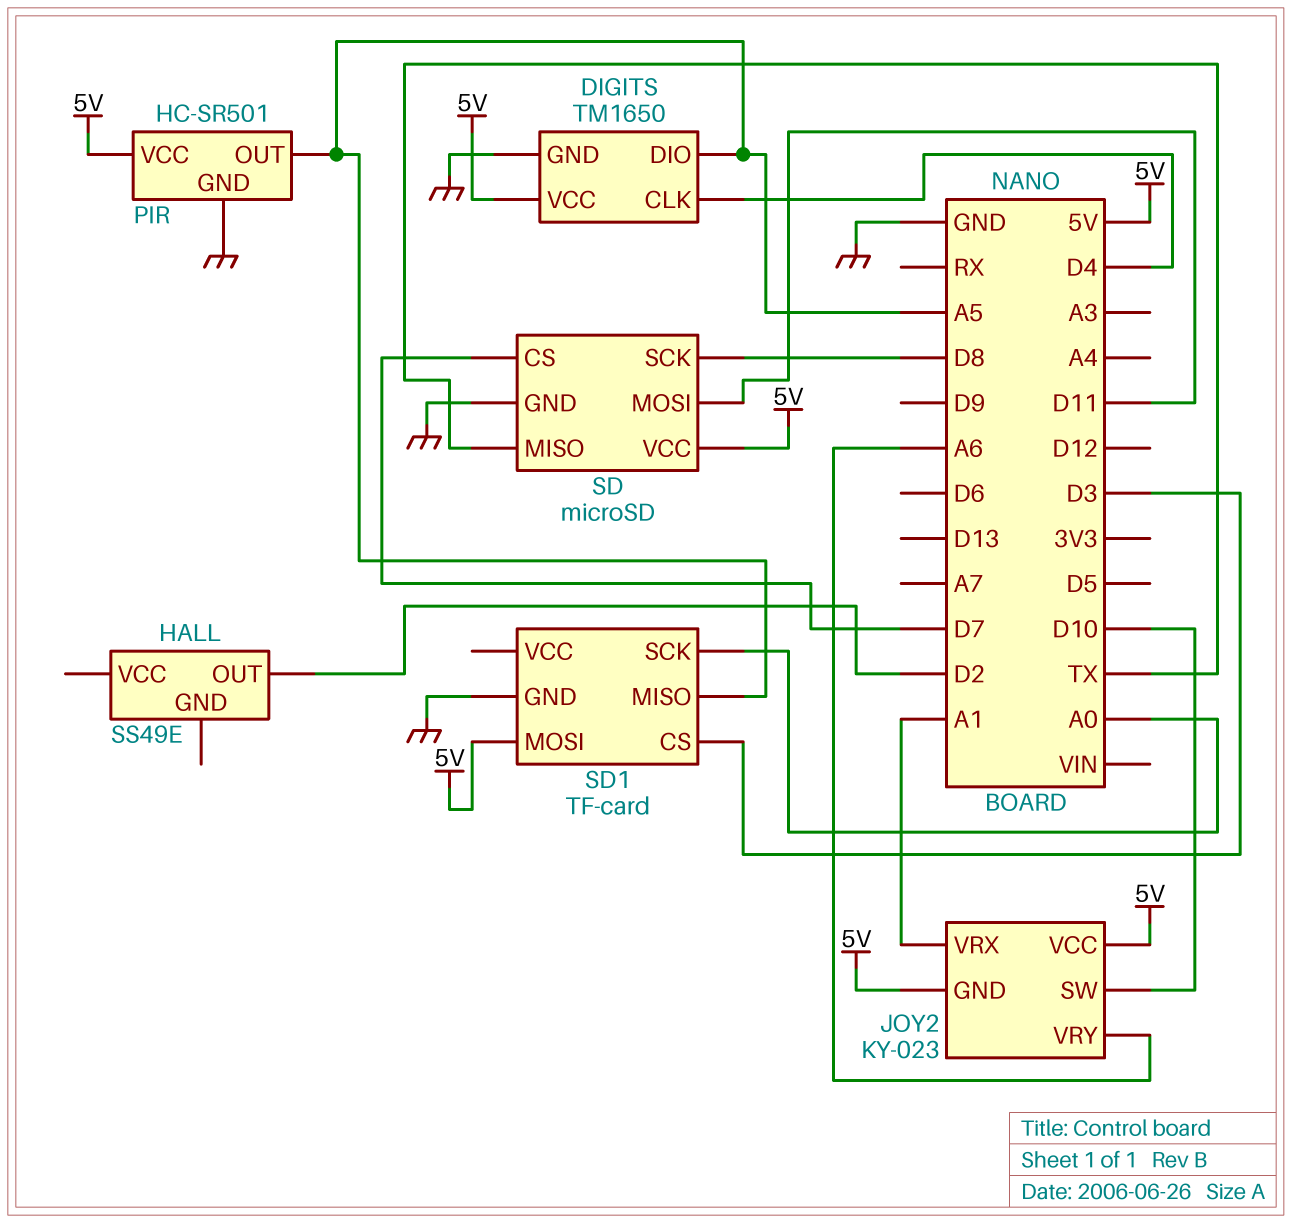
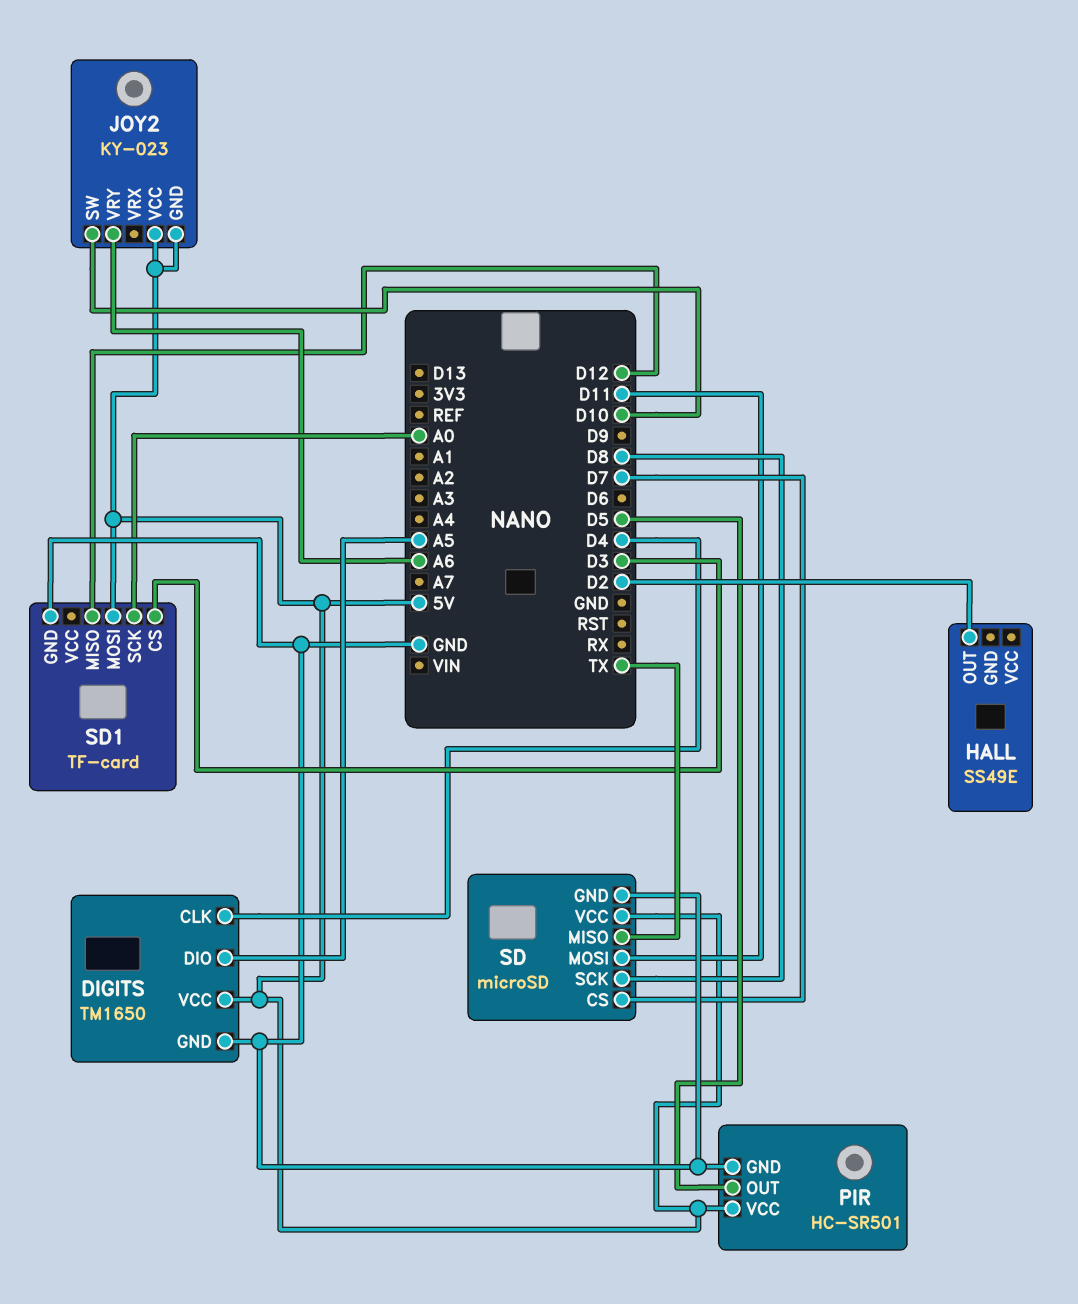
JOY2 pin VRX: A1 -> none
PIR pin OUT: A5 -> D5
SD1 pin MISO: A5 -> D12

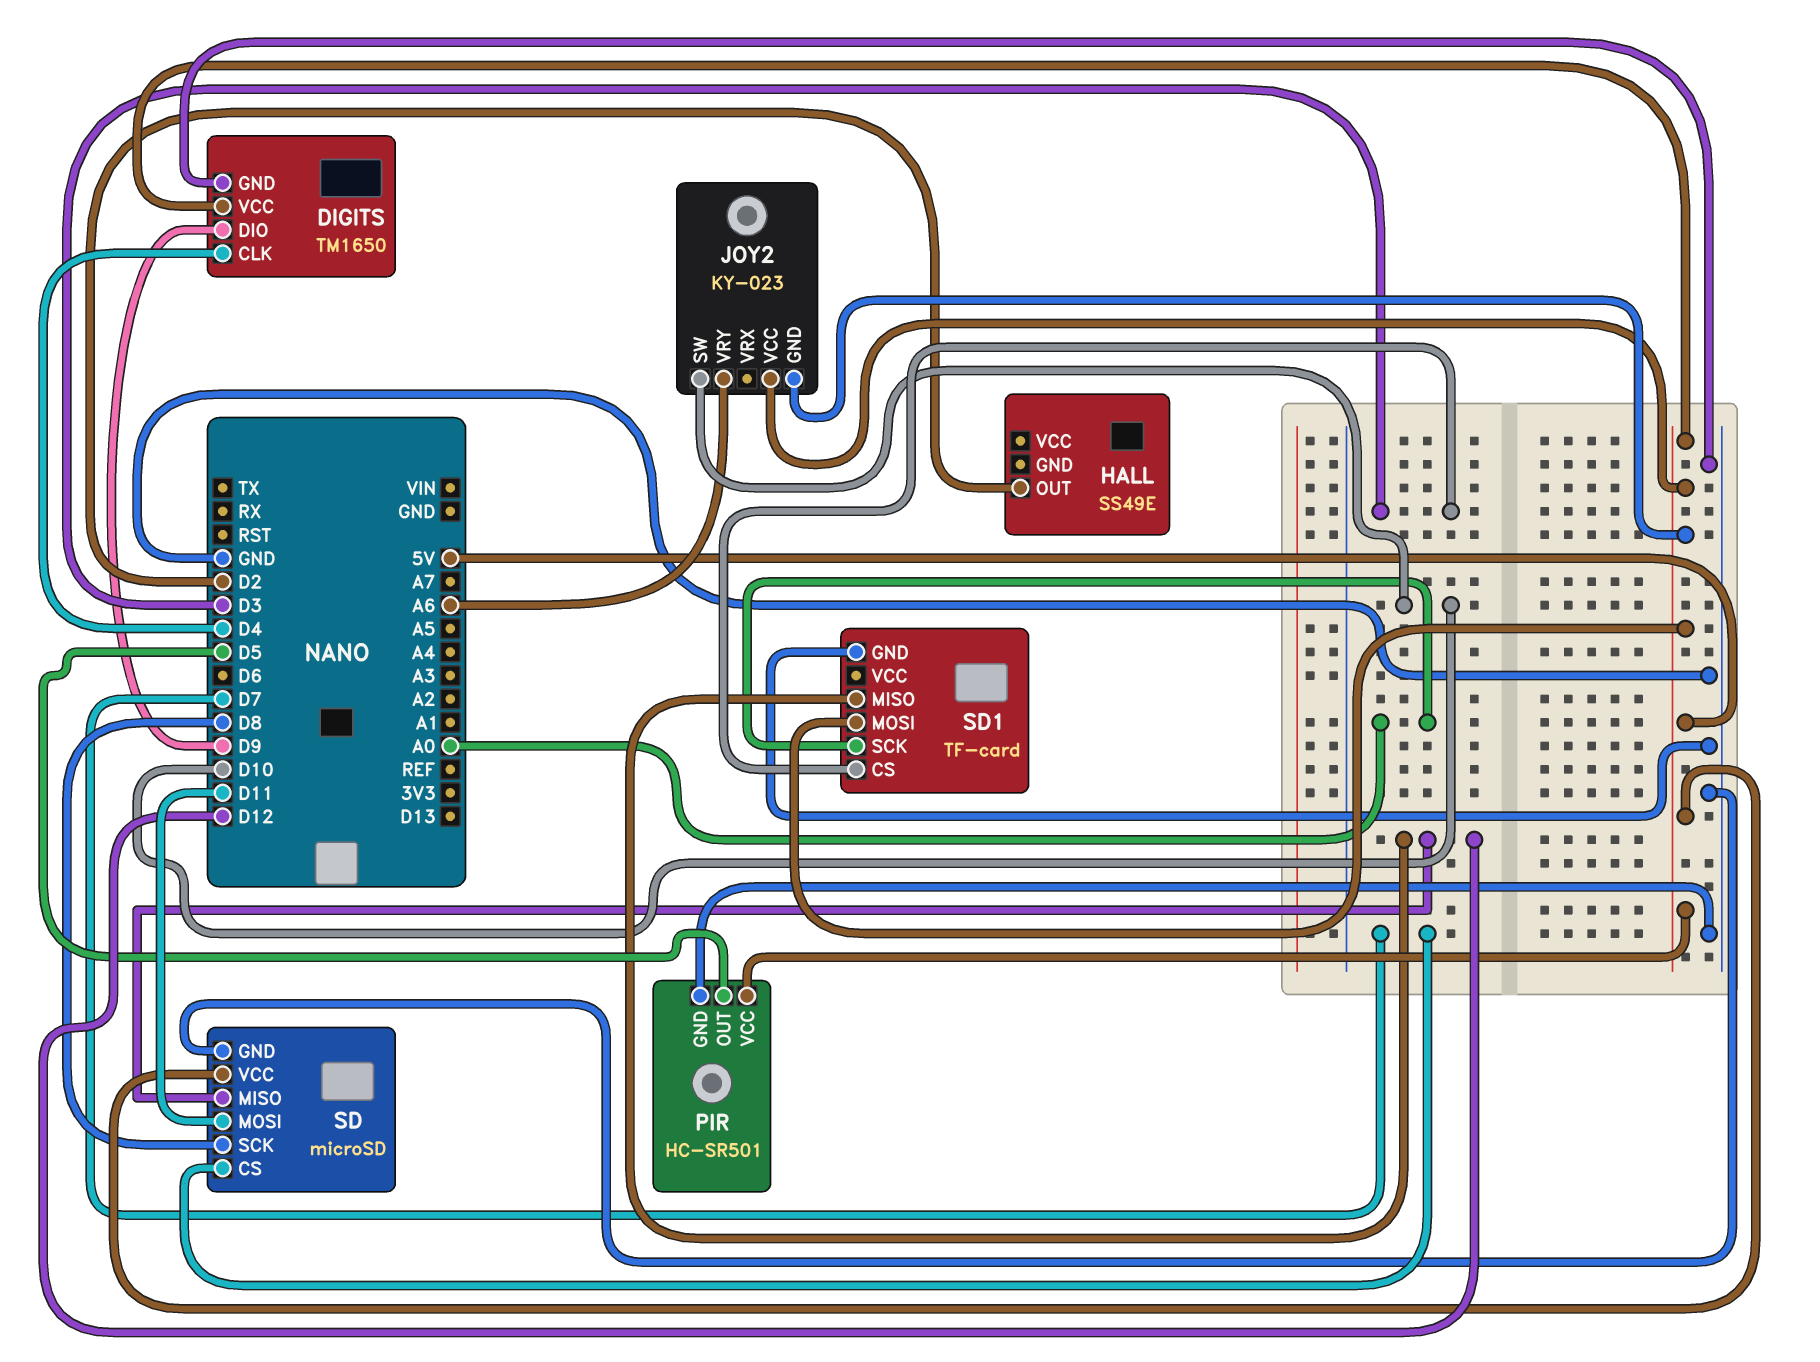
DIGITS pin DIO: A5 -> D9
SD pin MISO: TX -> D12

